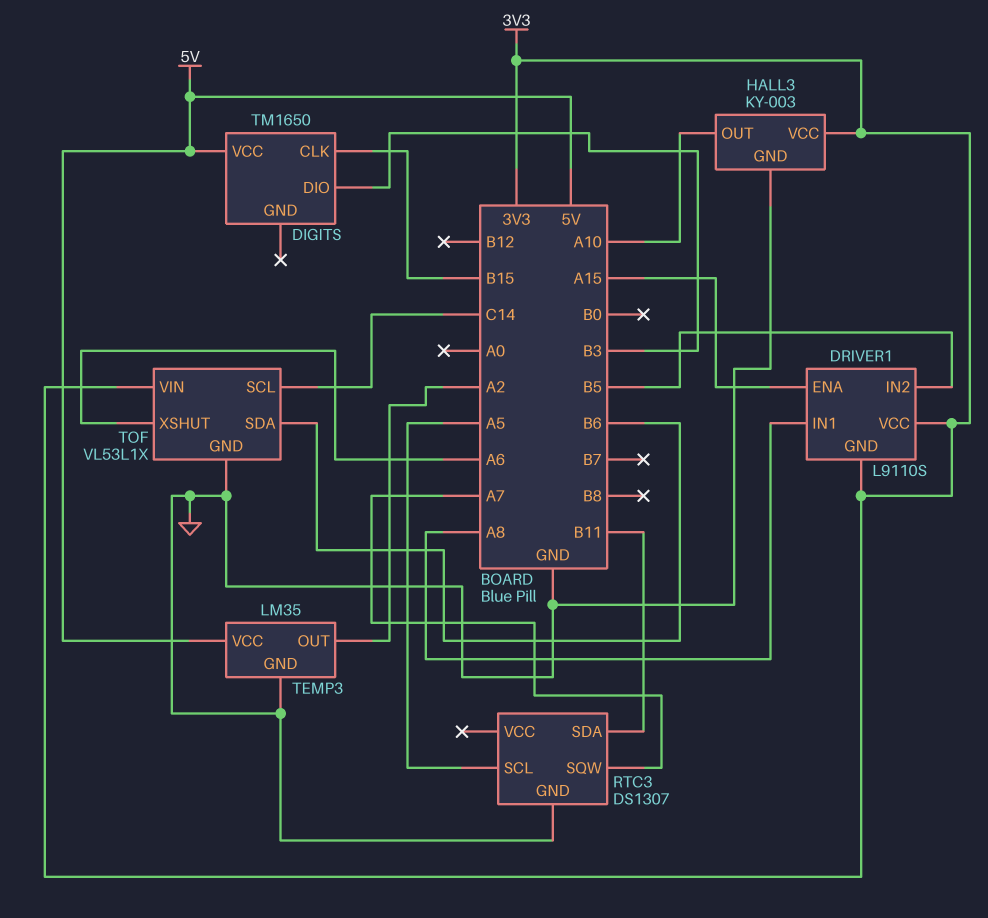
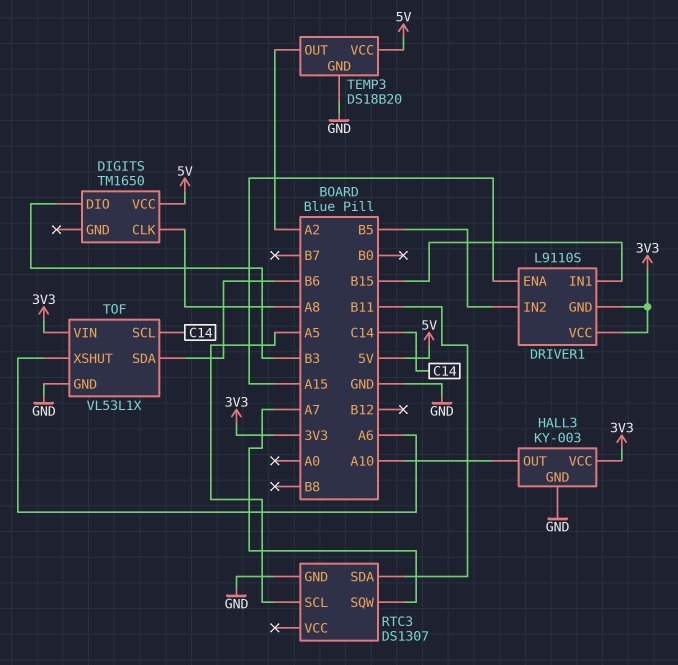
DIGITS pin CLK: B15 -> A8
DRIVER1 pin IN1: A8 -> B15
TEMP3: LM35 -> DS18B20

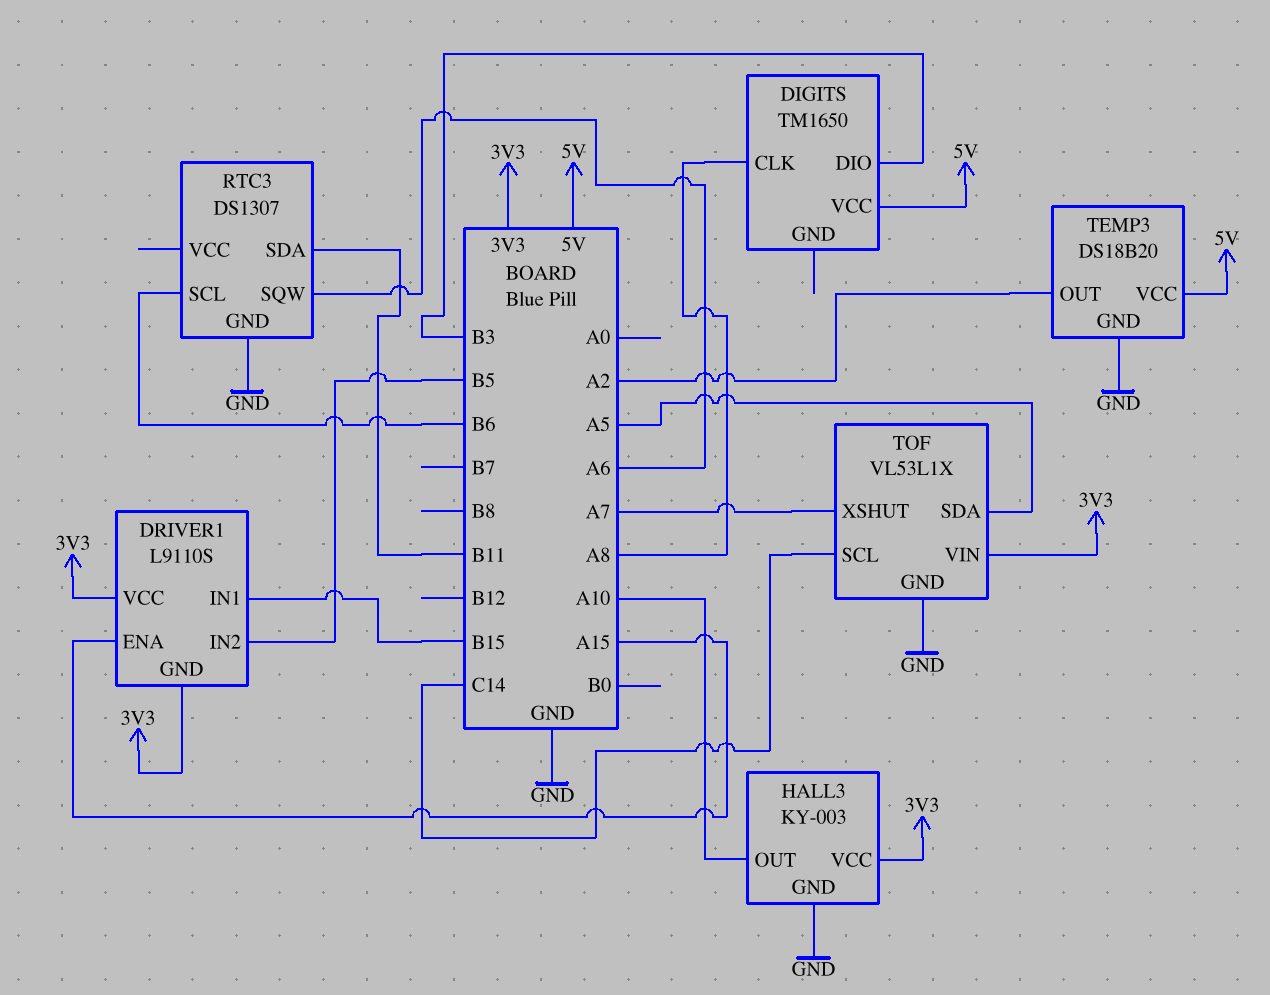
RTC3 pin SCL: A5 -> B6
RTC3 pin SQW: A7 -> A6
TOF pin SDA: B6 -> A5
TOF pin XSHUT: A6 -> A7

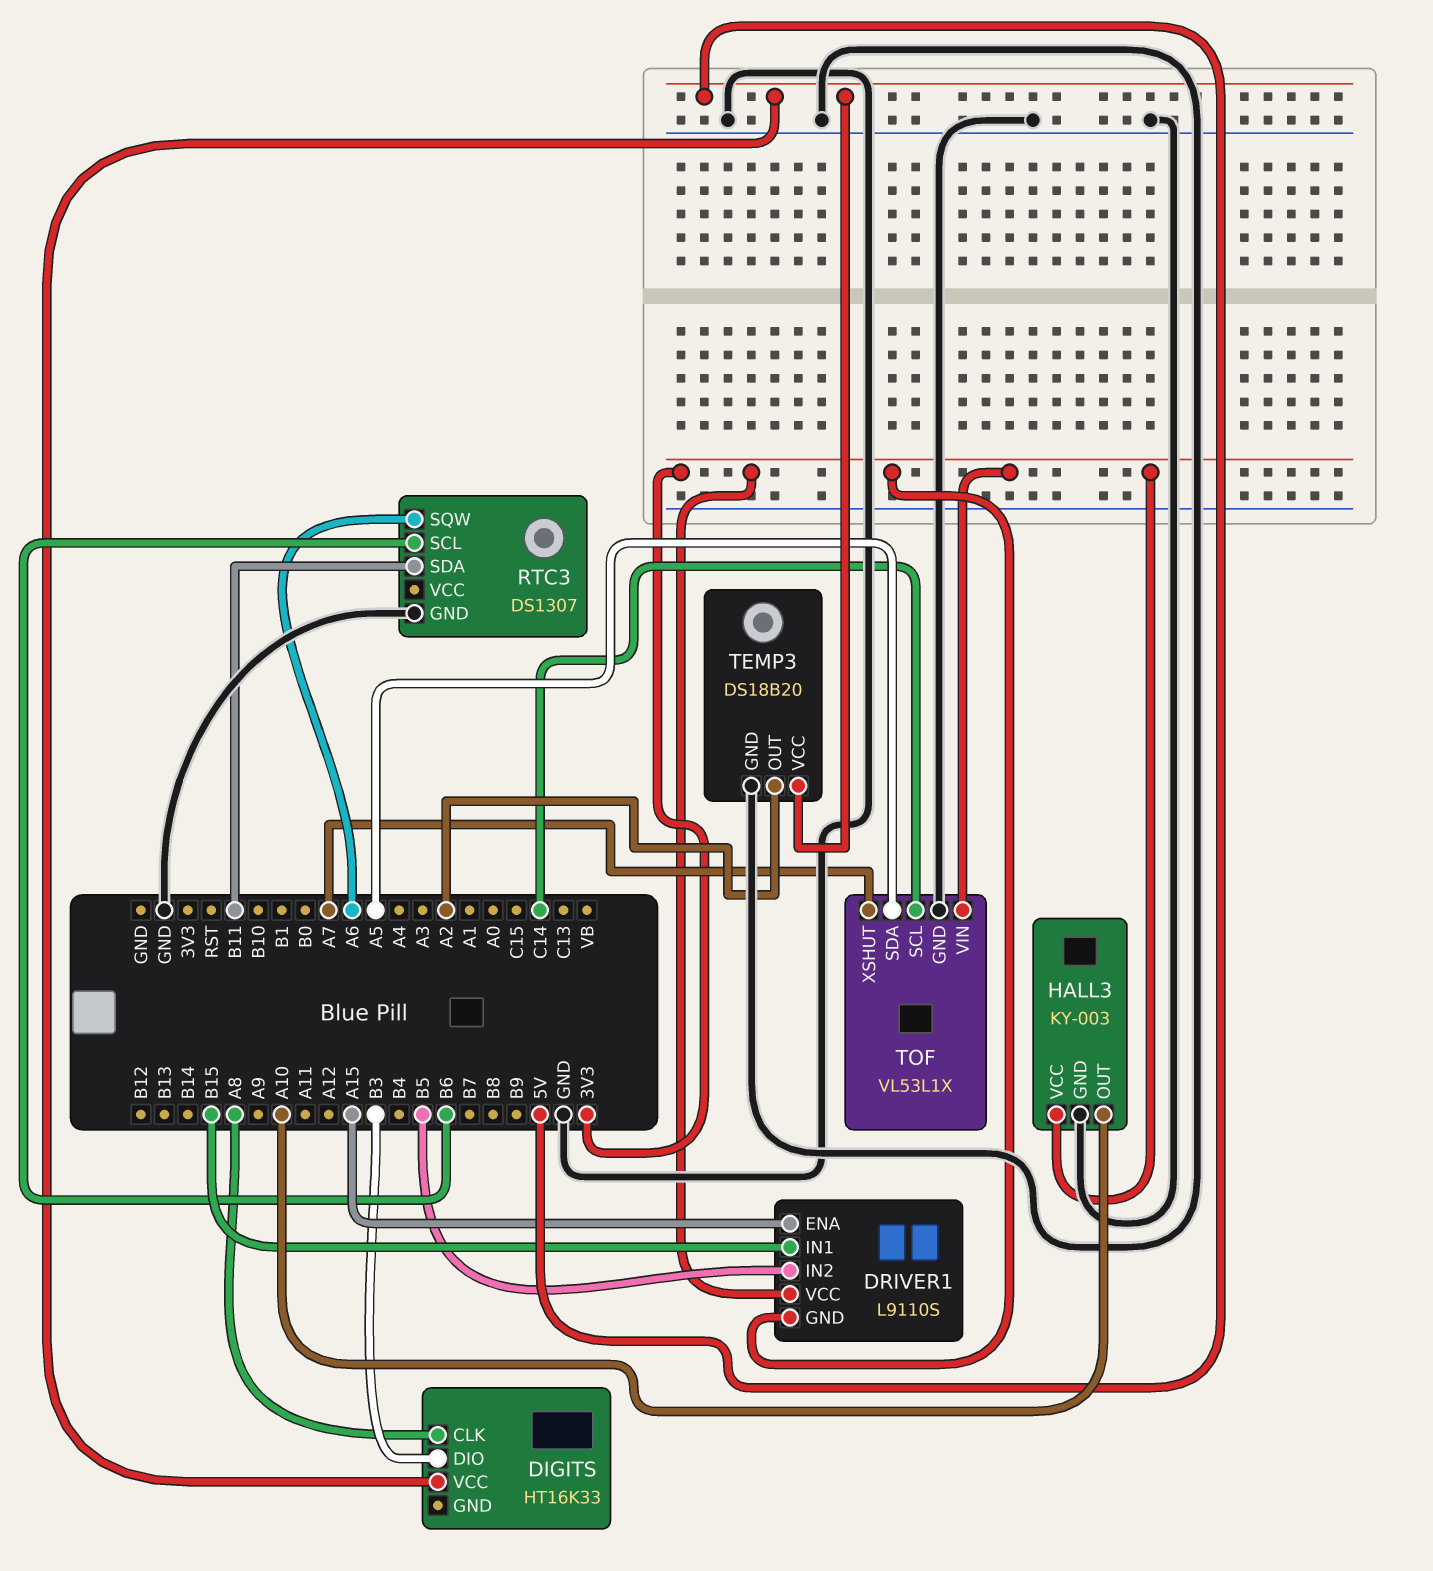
DIGITS: TM1650 -> HT16K33

